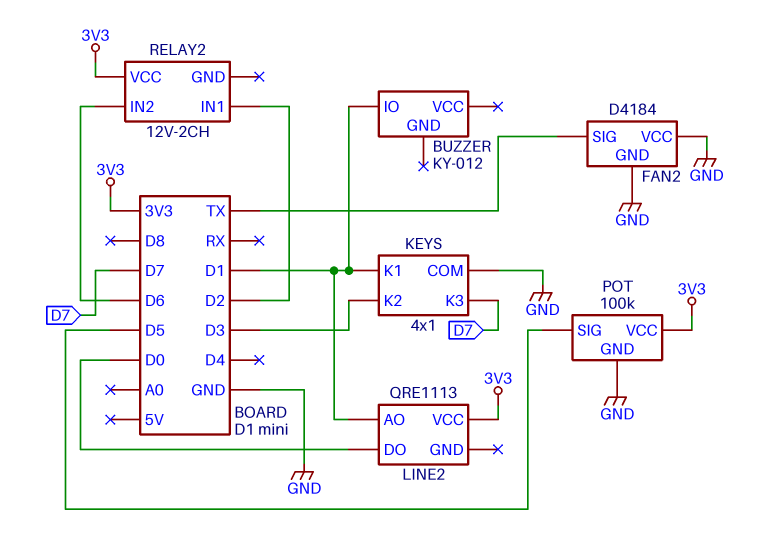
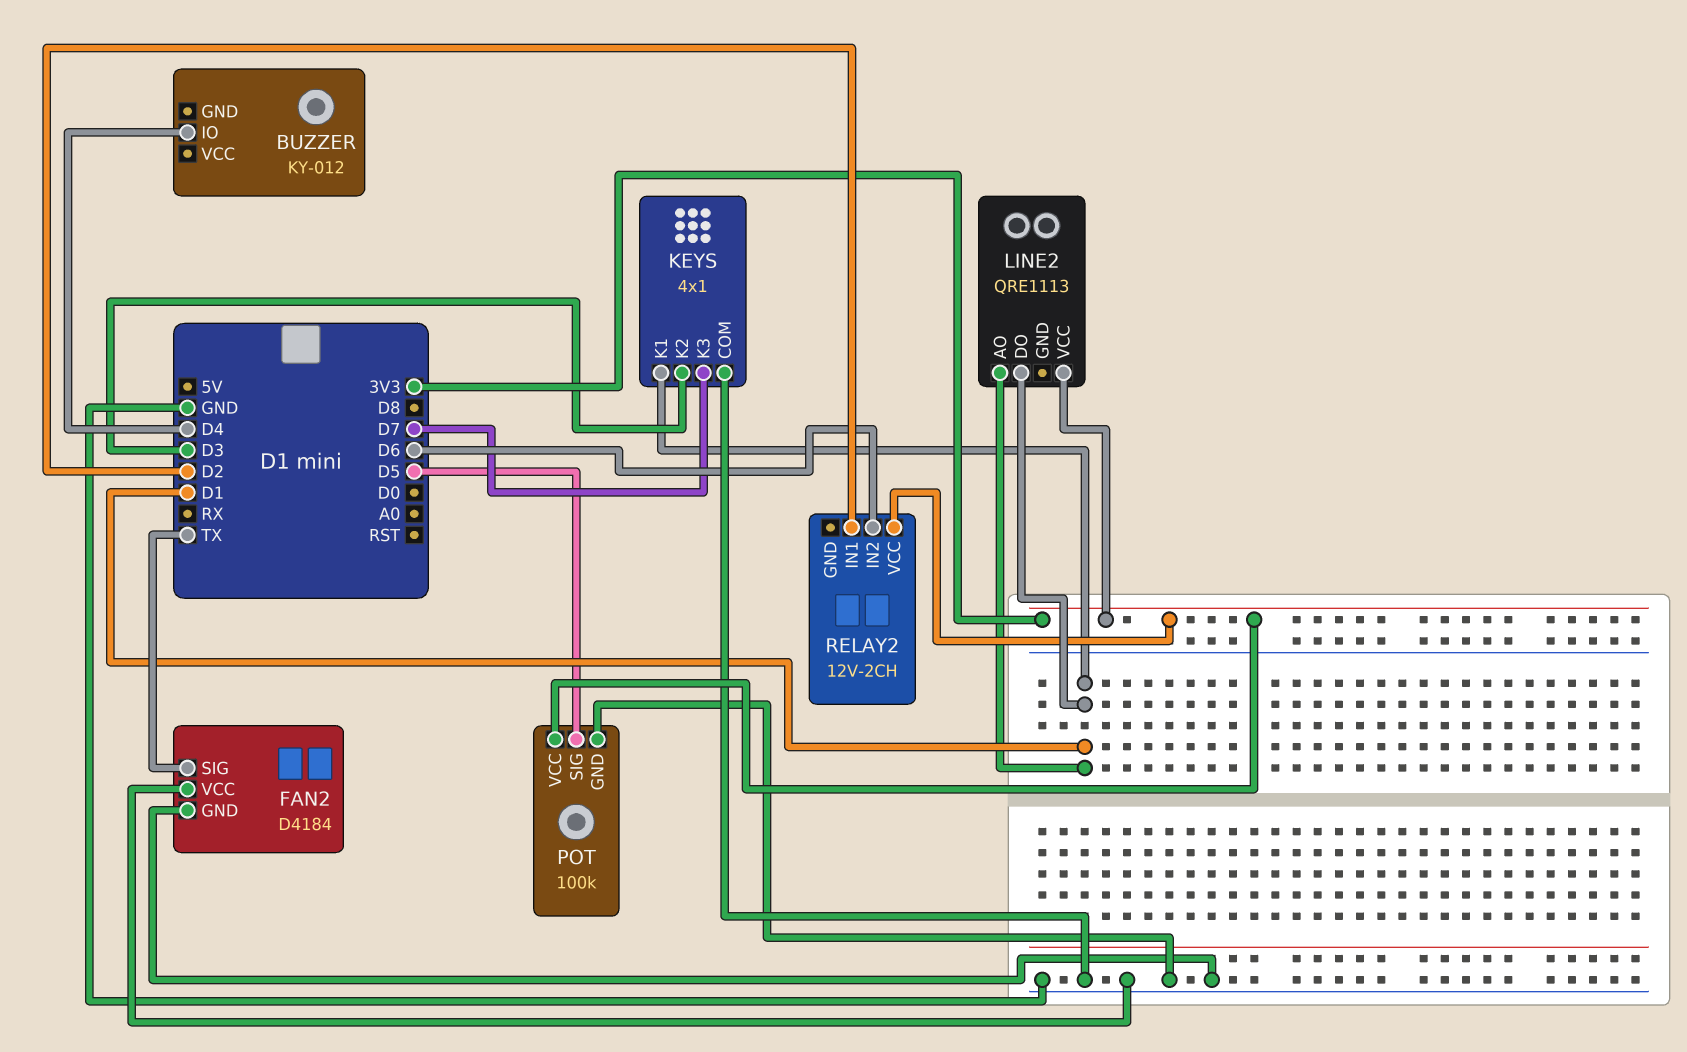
BUZZER pin IO: D1 -> D4
LINE2 pin DO: D0 -> D1

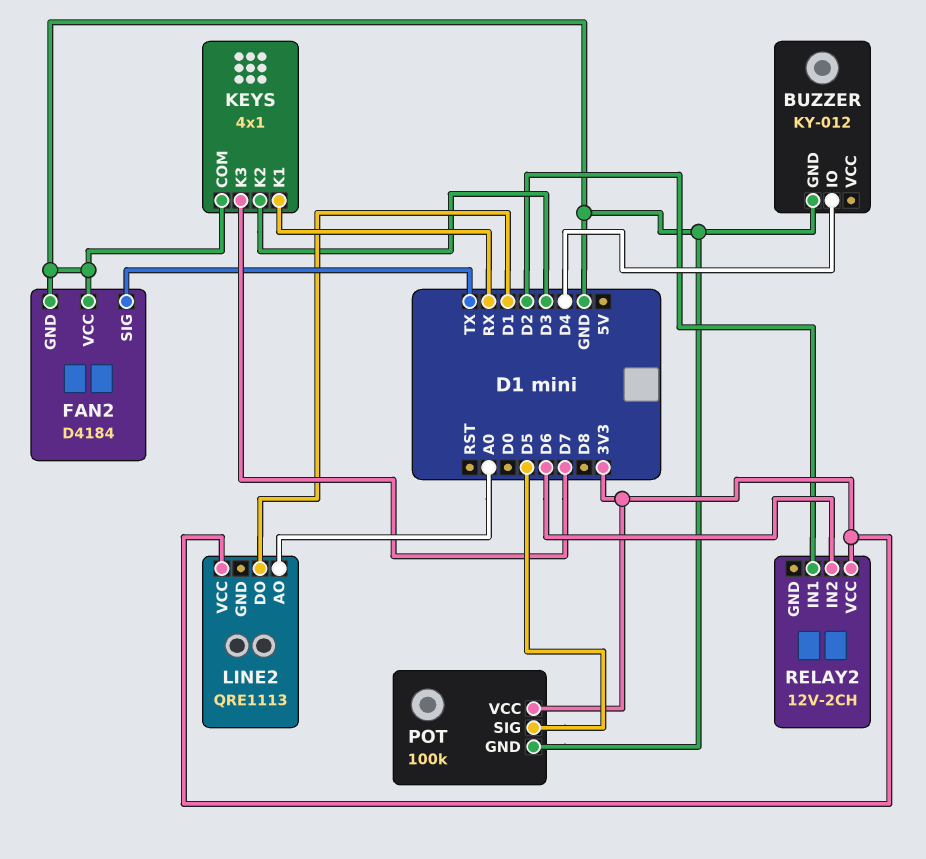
BUZZER pin GND: none -> GND
KEYS pin K1: D1 -> RX
LINE2 pin AO: D1 -> A0

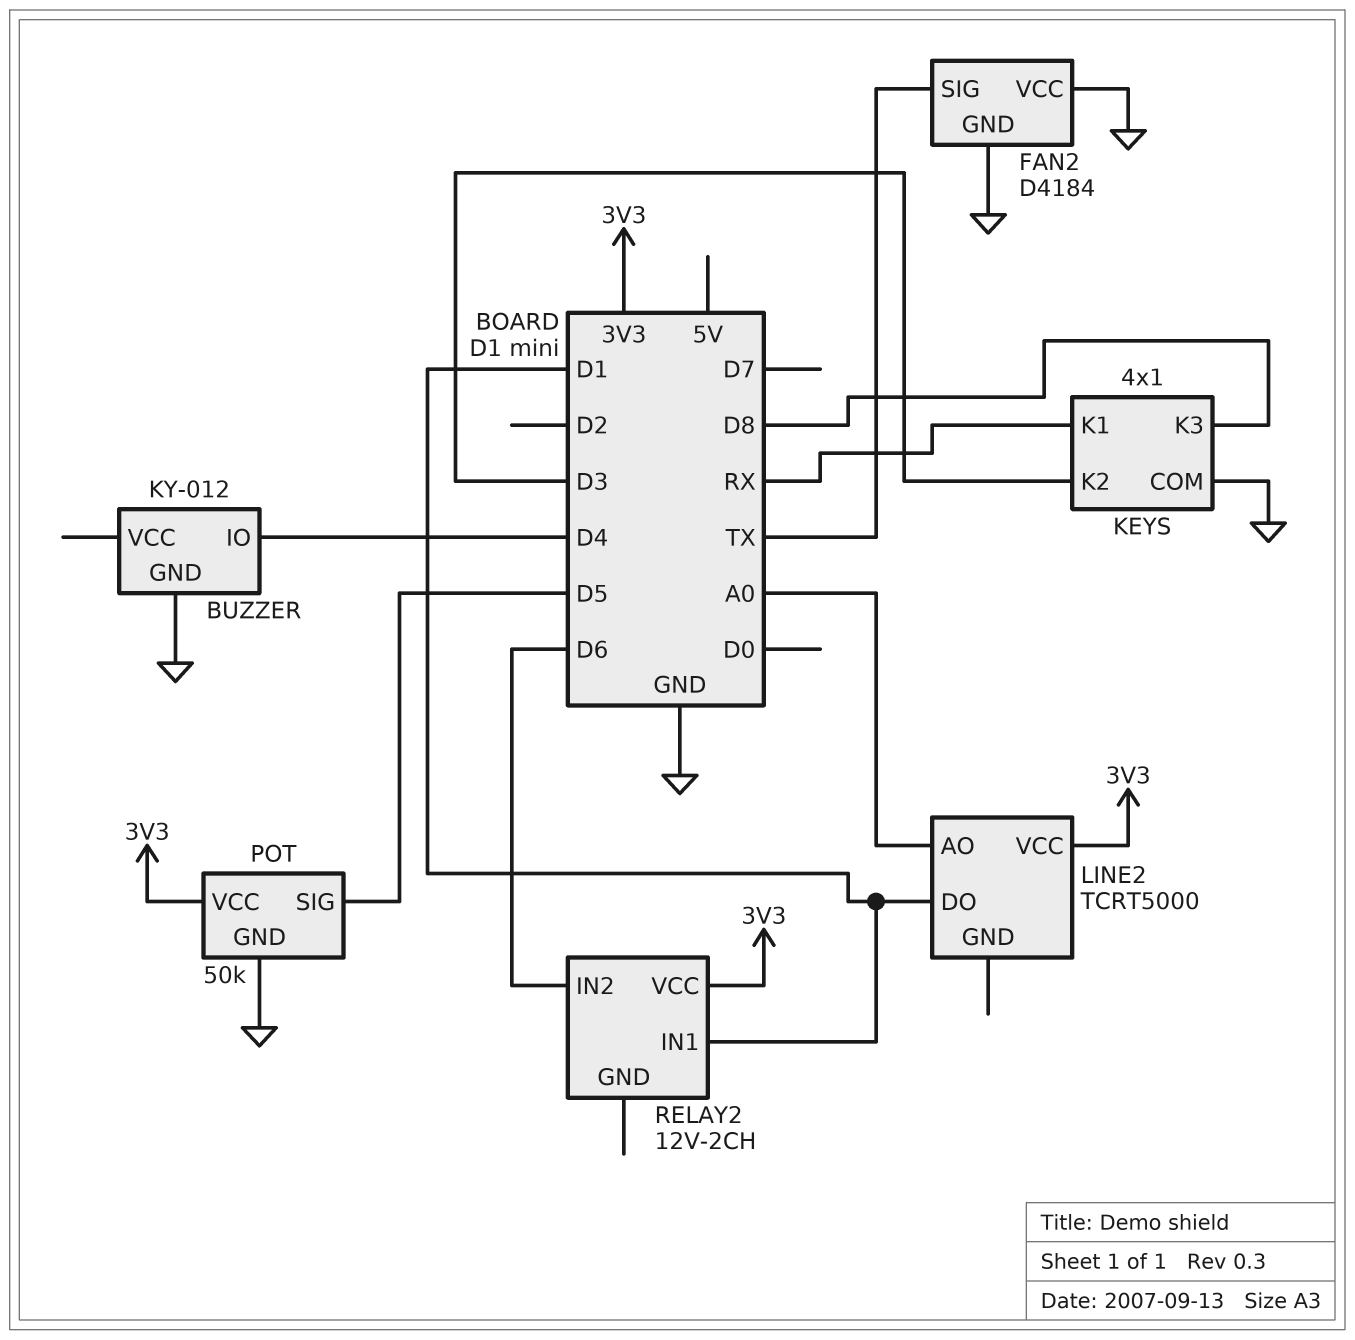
KEYS pin K3: D7 -> D8
LINE2: QRE1113 -> TCRT5000
POT: 100k -> 50k
RELAY2 pin IN1: D2 -> D1

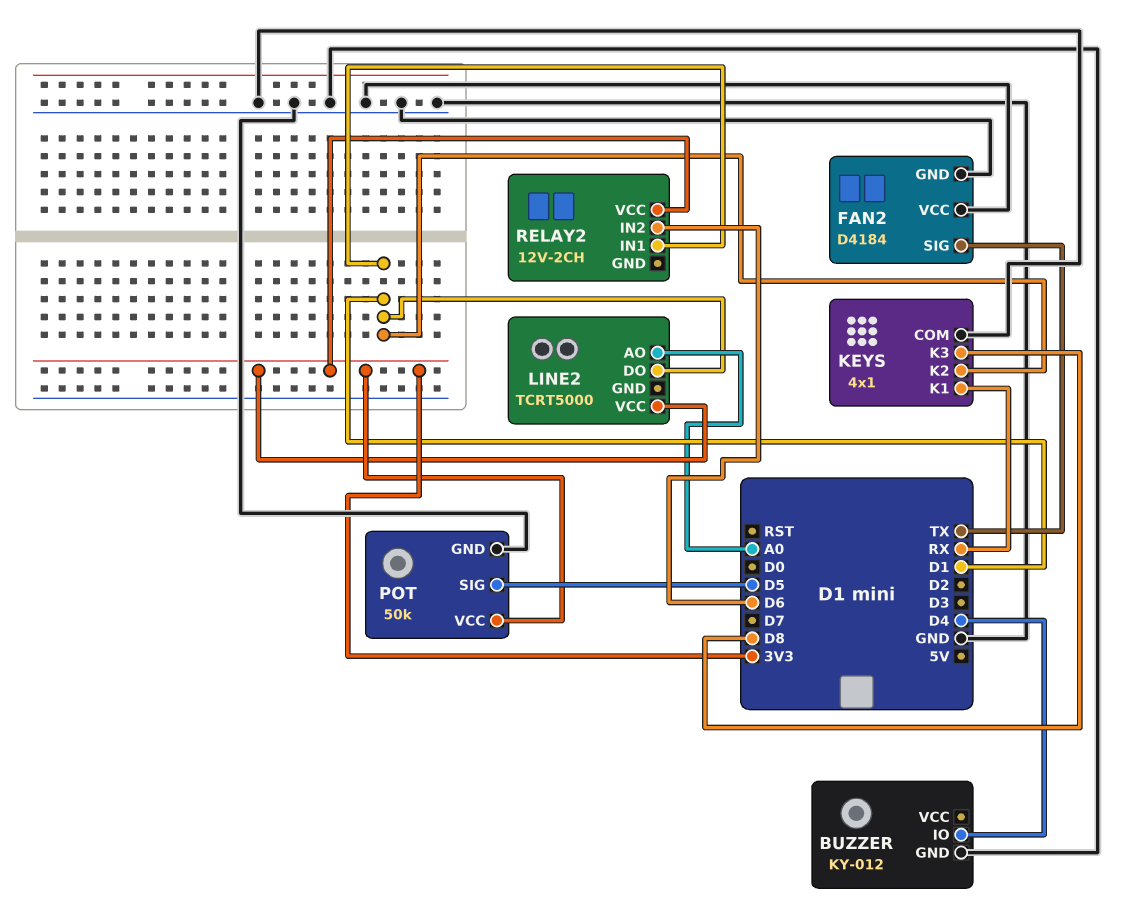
KEYS pin K2: D3 -> D1

